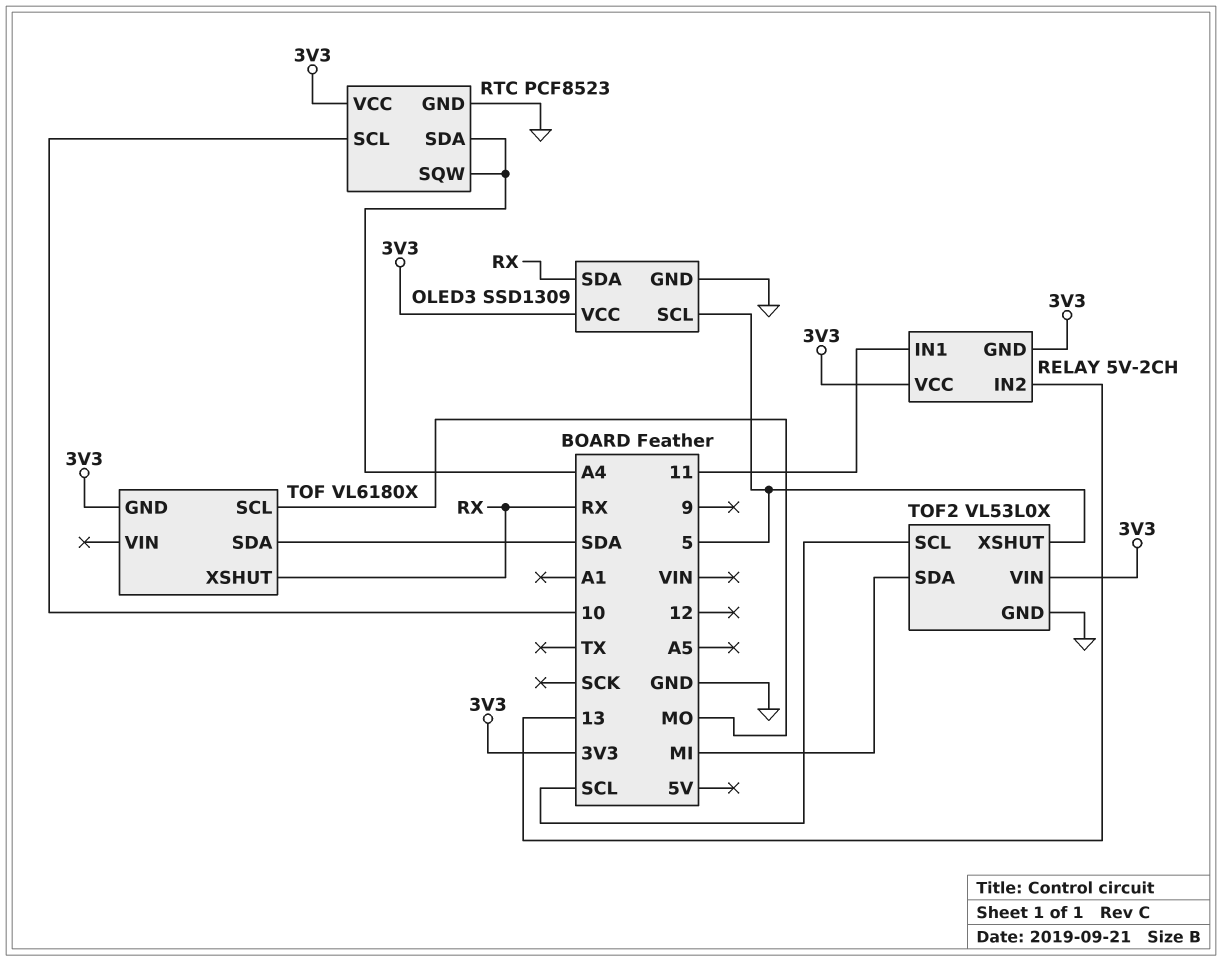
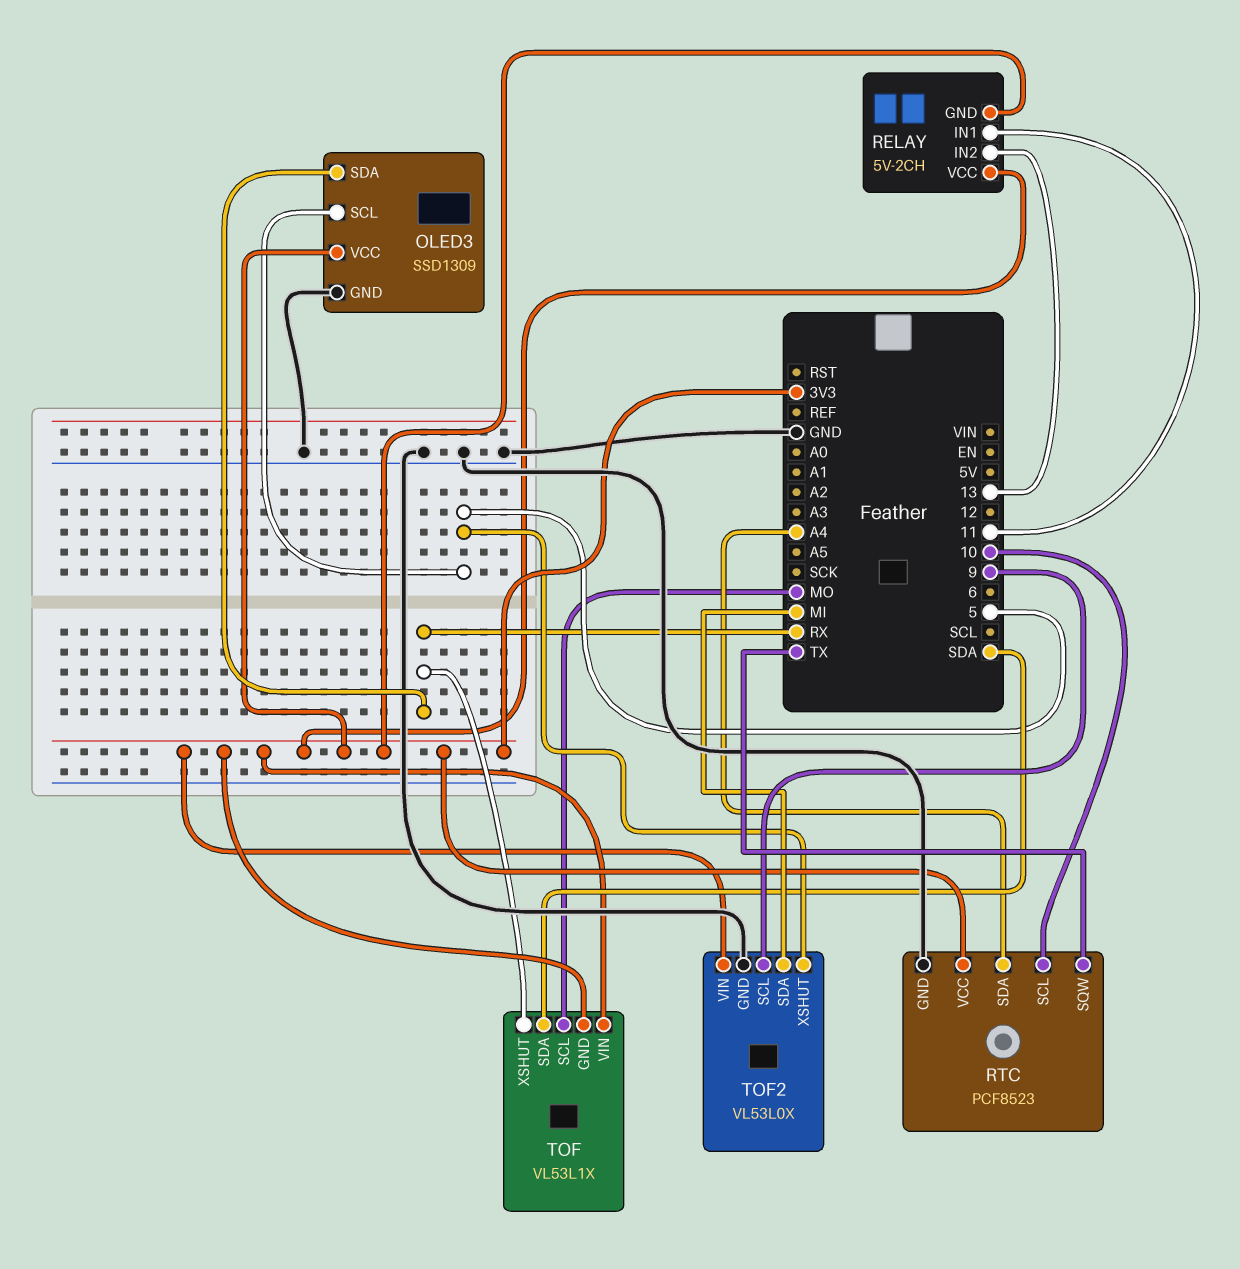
RTC pin SQW: A4 -> TX
TOF: VL6180X -> VL53L1X
TOF pin VIN: none -> 3V3
TOF2 pin SCL: SCL -> 9

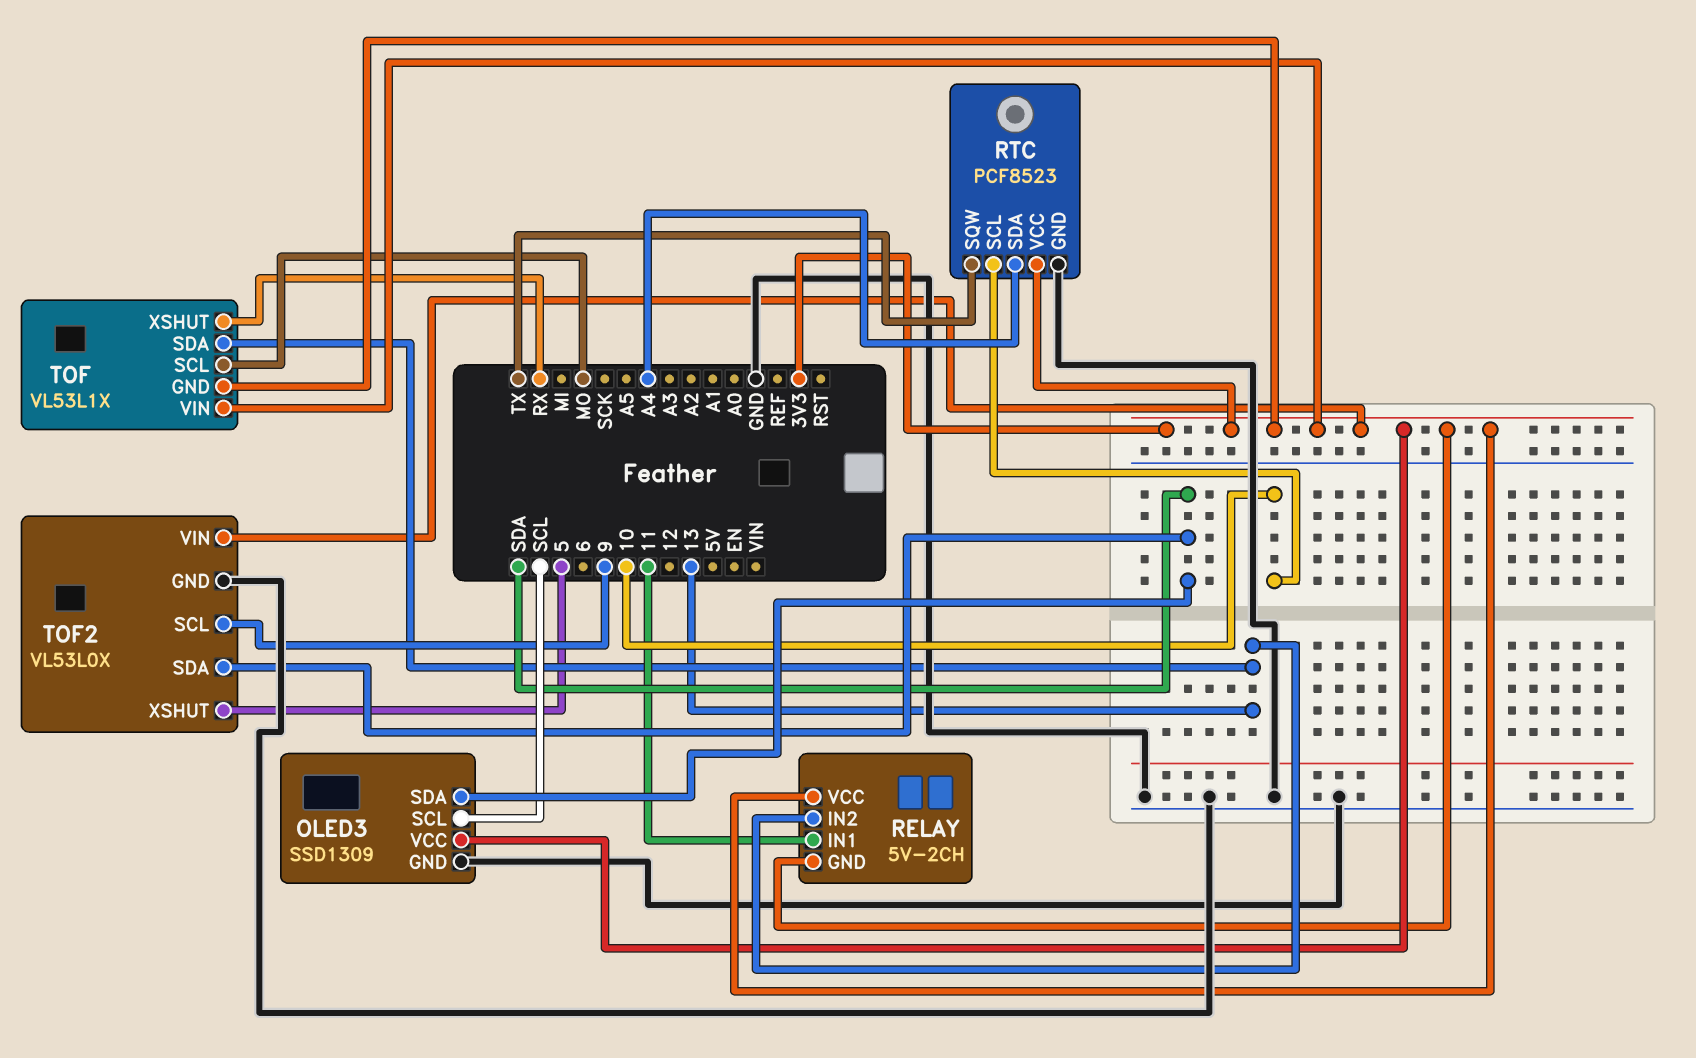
OLED3 pin SCL: 5 -> SCL
OLED3 pin SDA: RX -> SDA
TOF pin SDA: SDA -> 13
TOF2 pin SDA: MI -> SDA

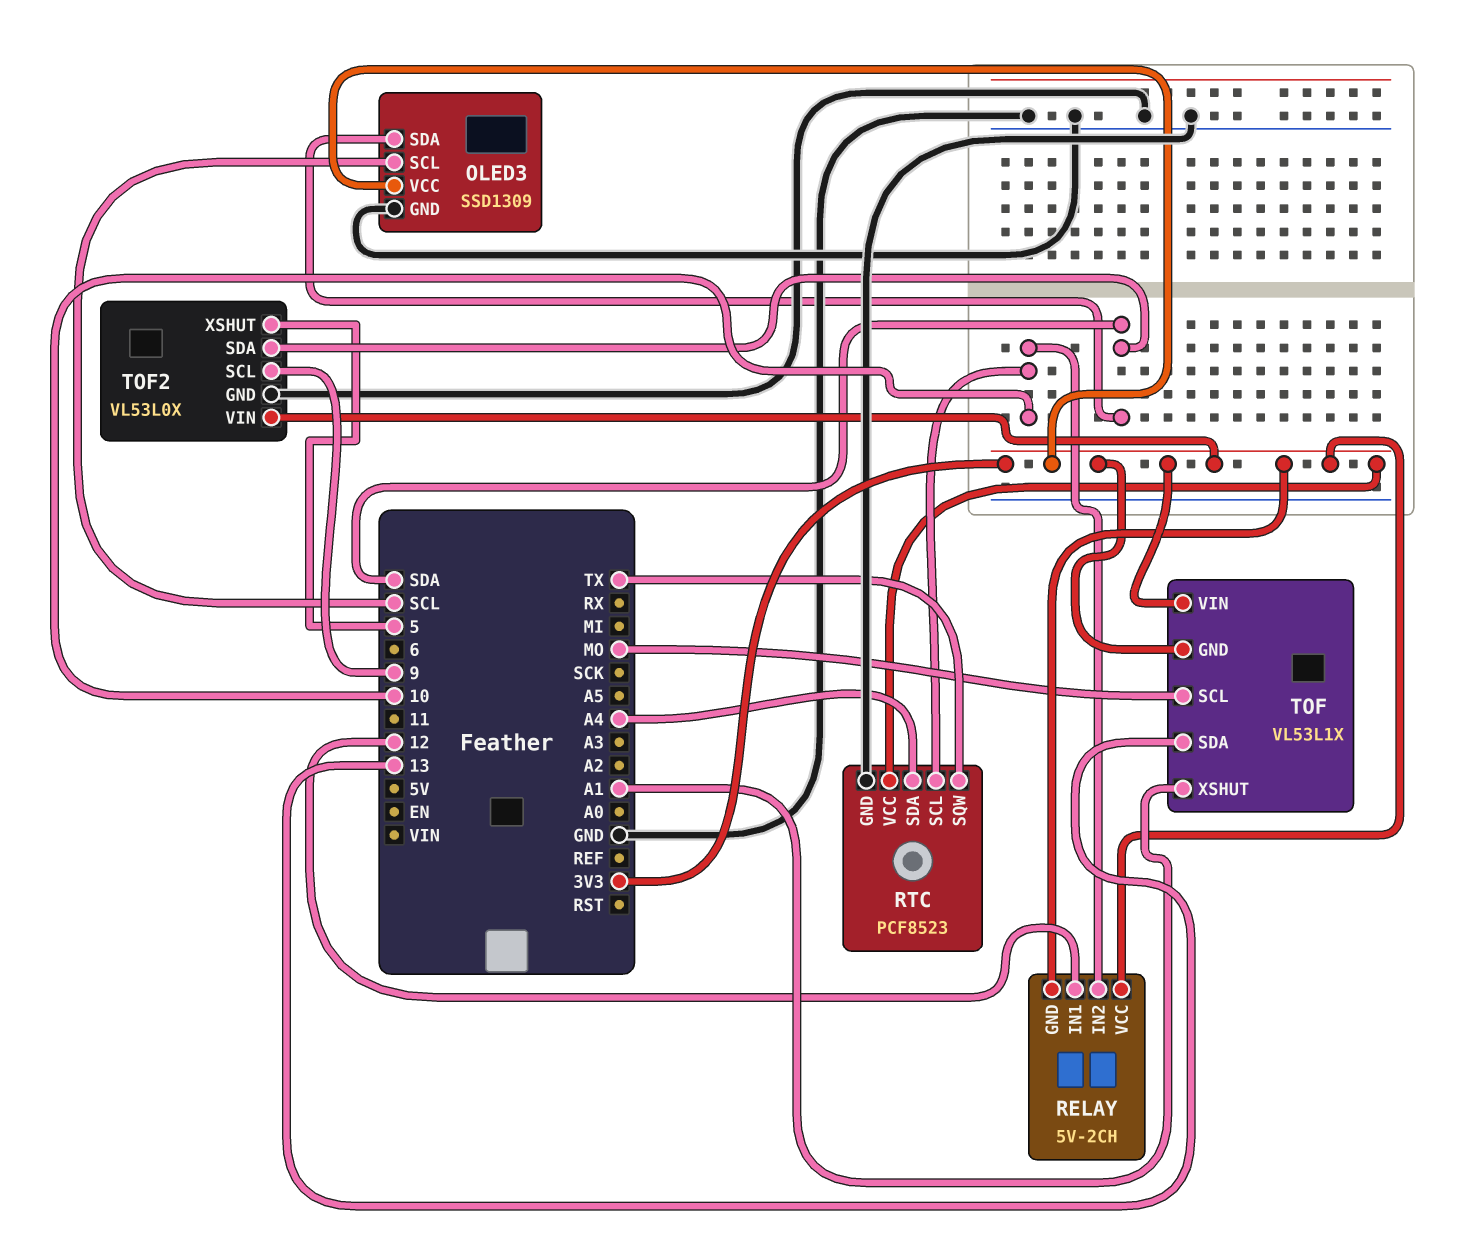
RELAY pin IN1: 11 -> 12
RELAY pin IN2: 13 -> 10
TOF pin XSHUT: RX -> A1

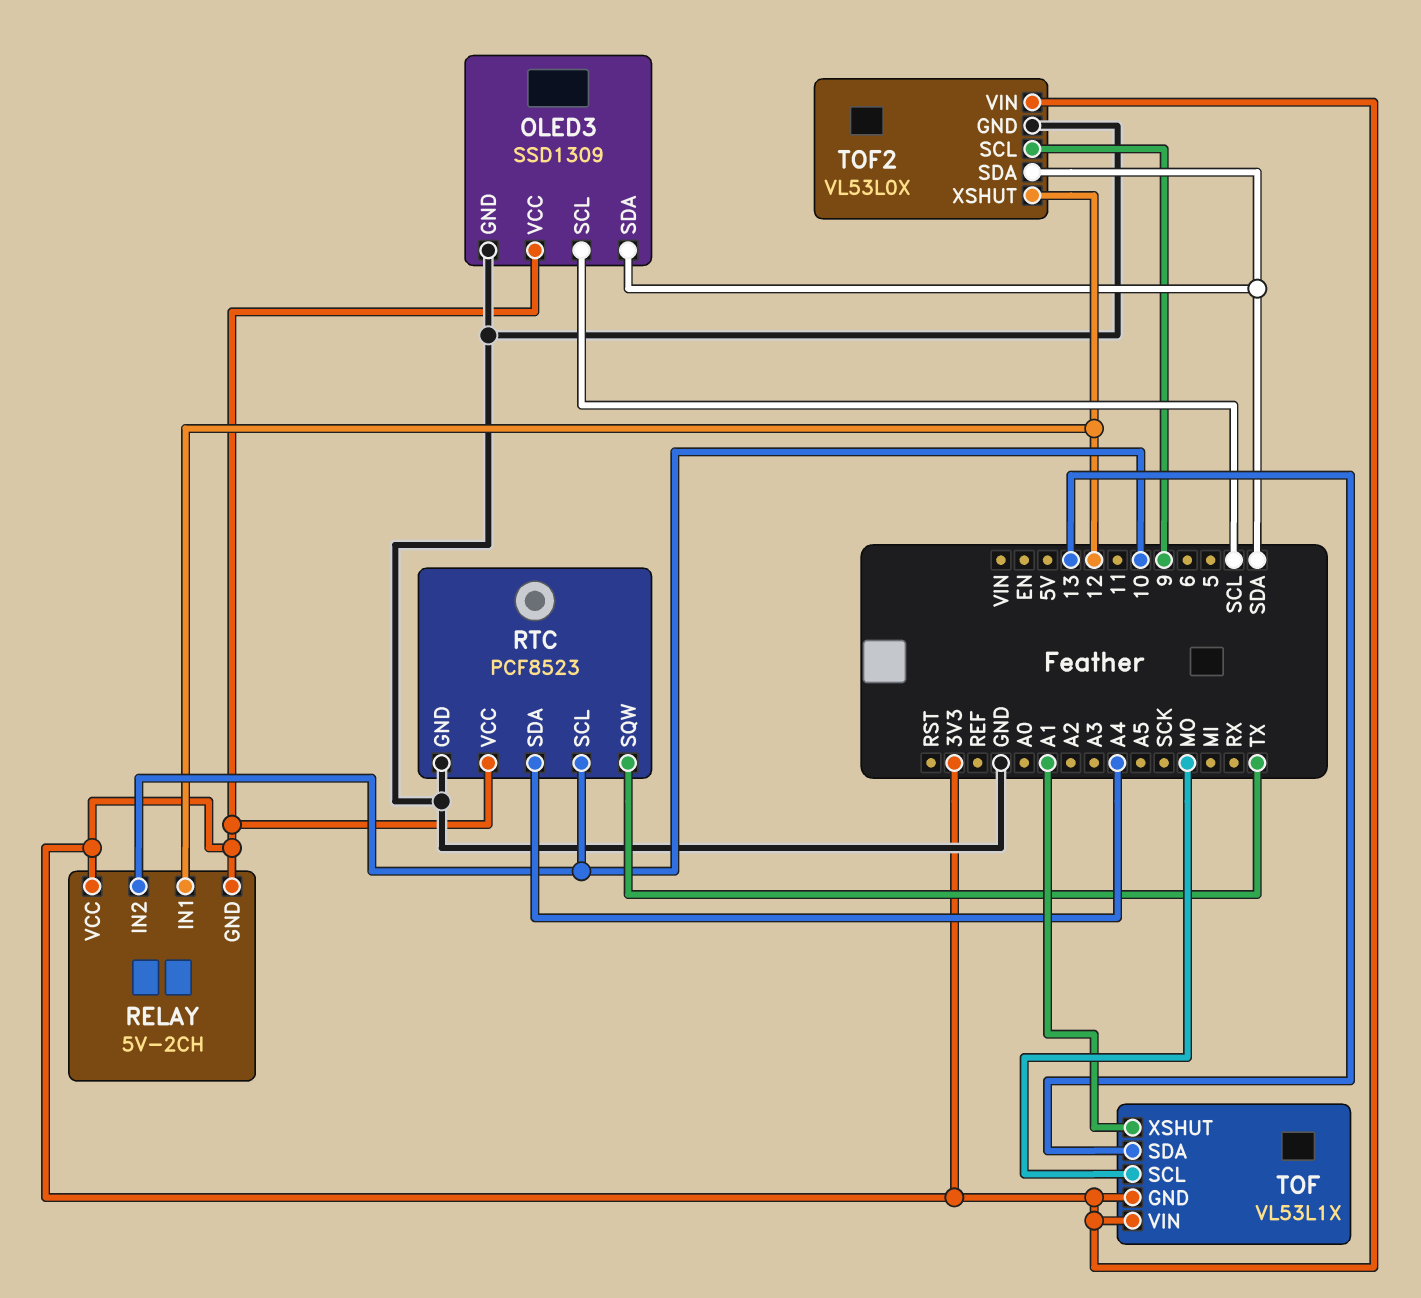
TOF2 pin XSHUT: 5 -> 12

